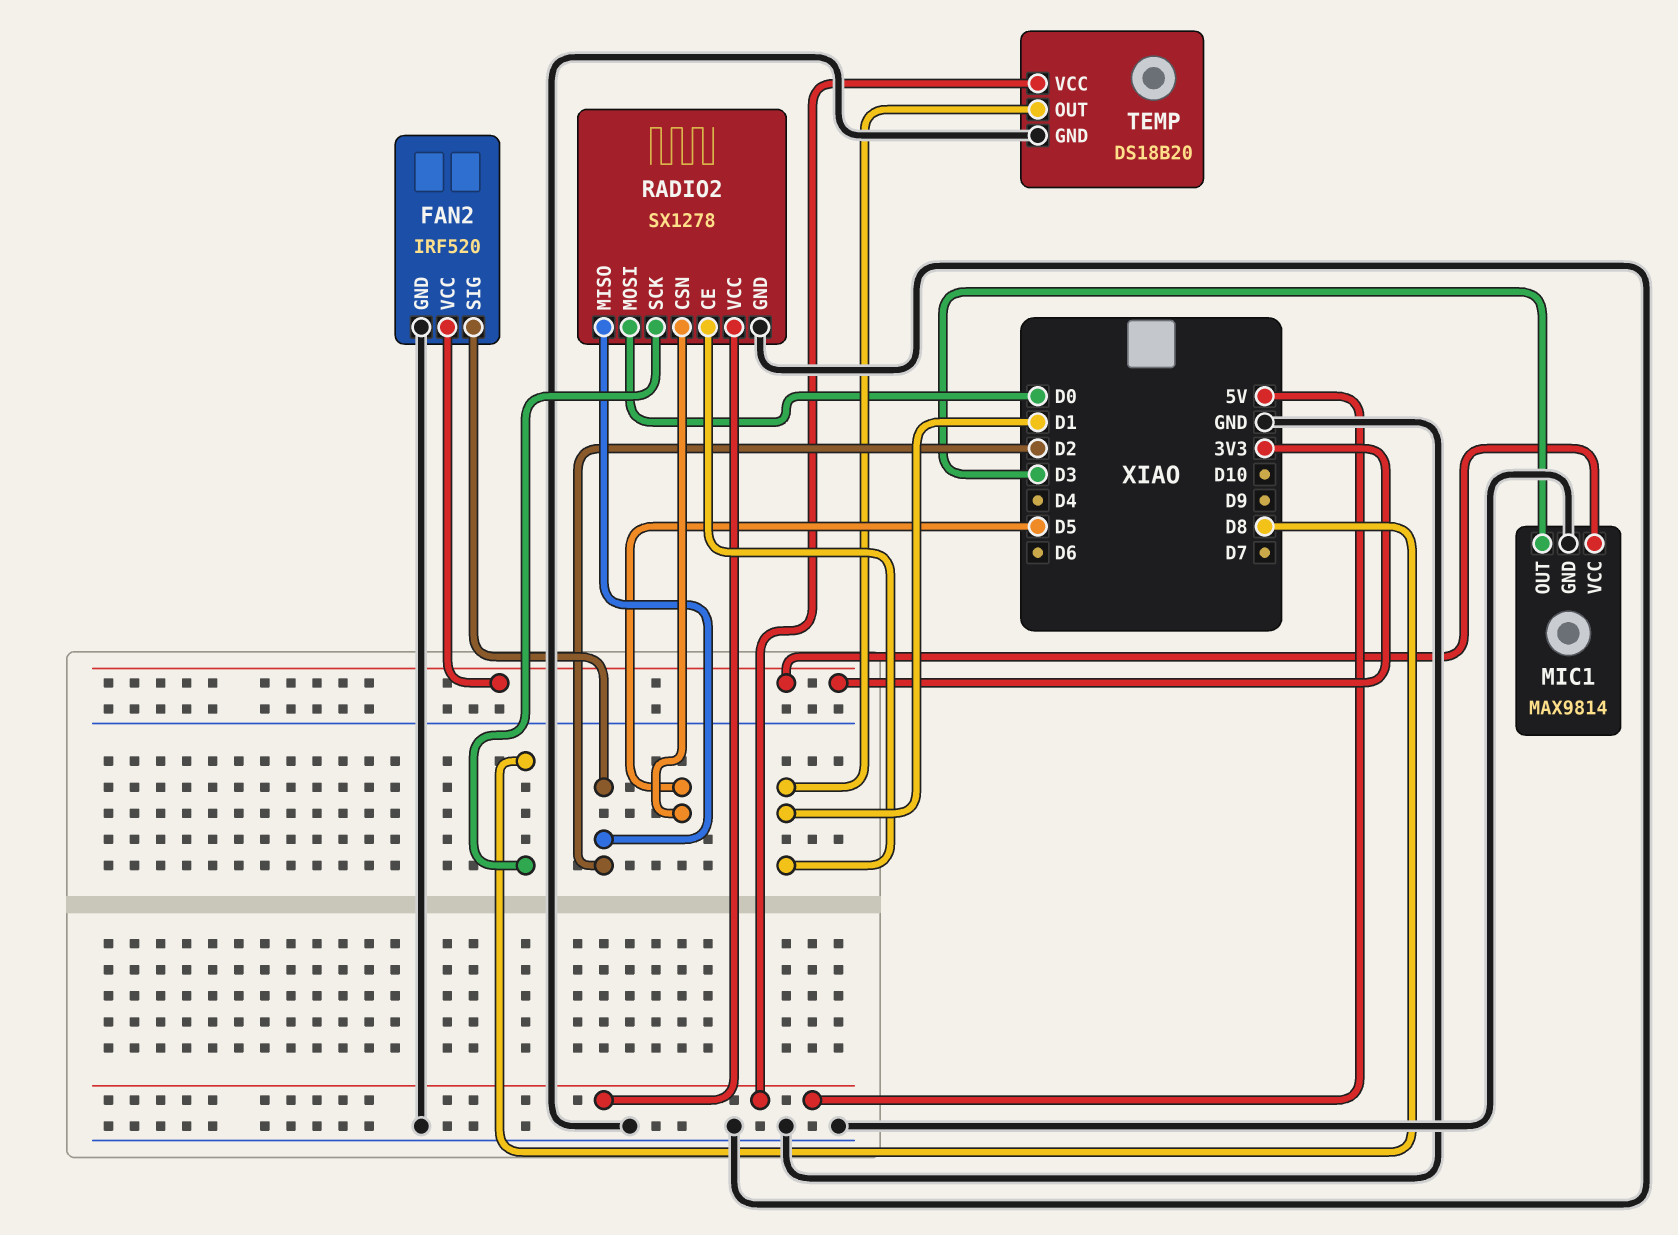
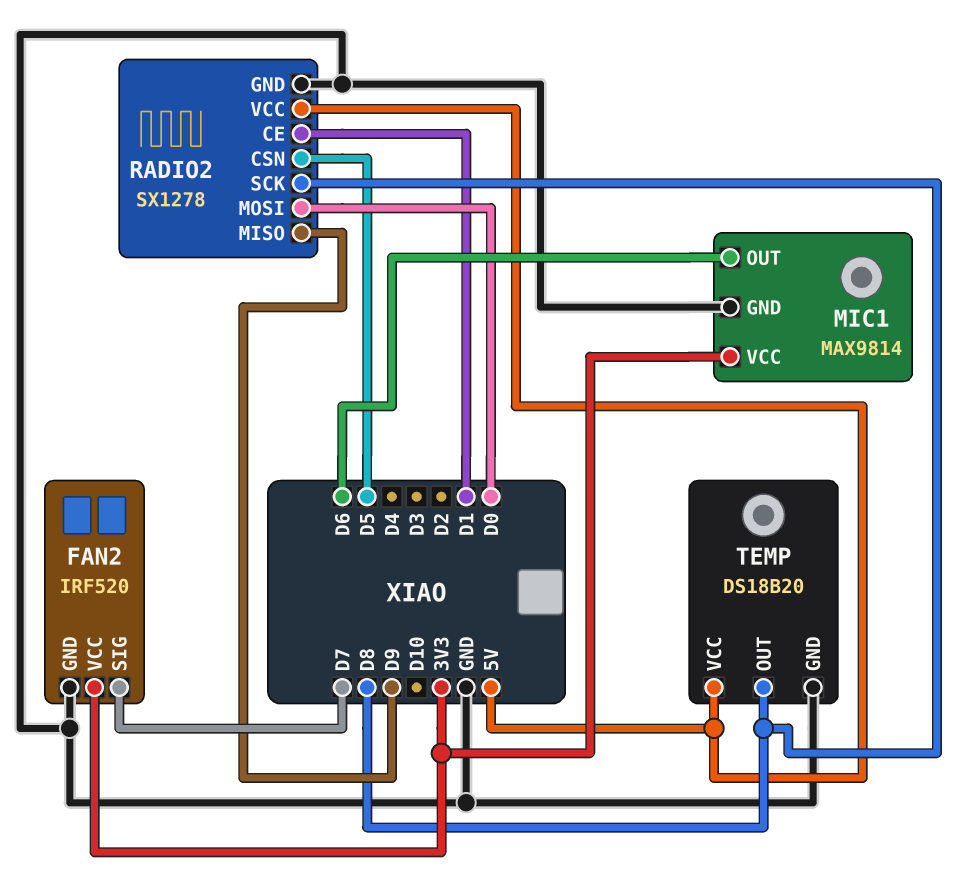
FAN2 pin SIG: D2 -> D7
MIC1 pin OUT: D3 -> D6
RADIO2 pin MISO: D2 -> D9
TEMP pin OUT: D1 -> D8

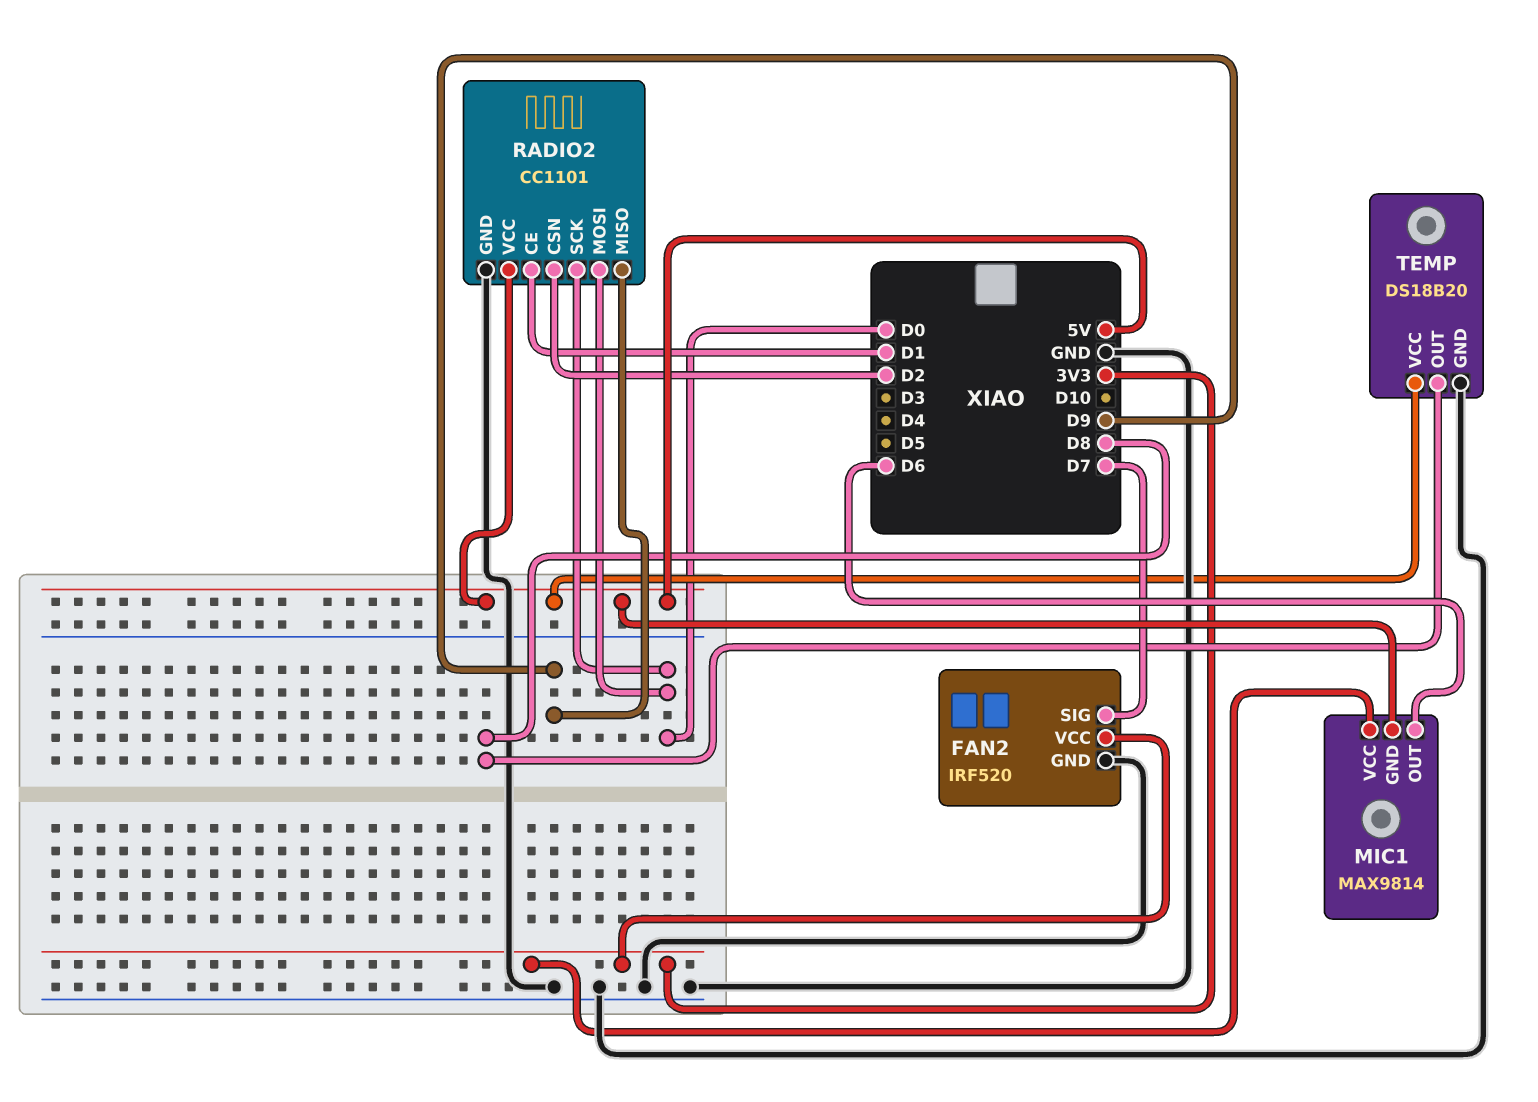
MIC1 pin GND: GND -> 5V
RADIO2: SX1278 -> CC1101
RADIO2 pin CSN: D5 -> D2
RADIO2 pin SCK: D8 -> D0

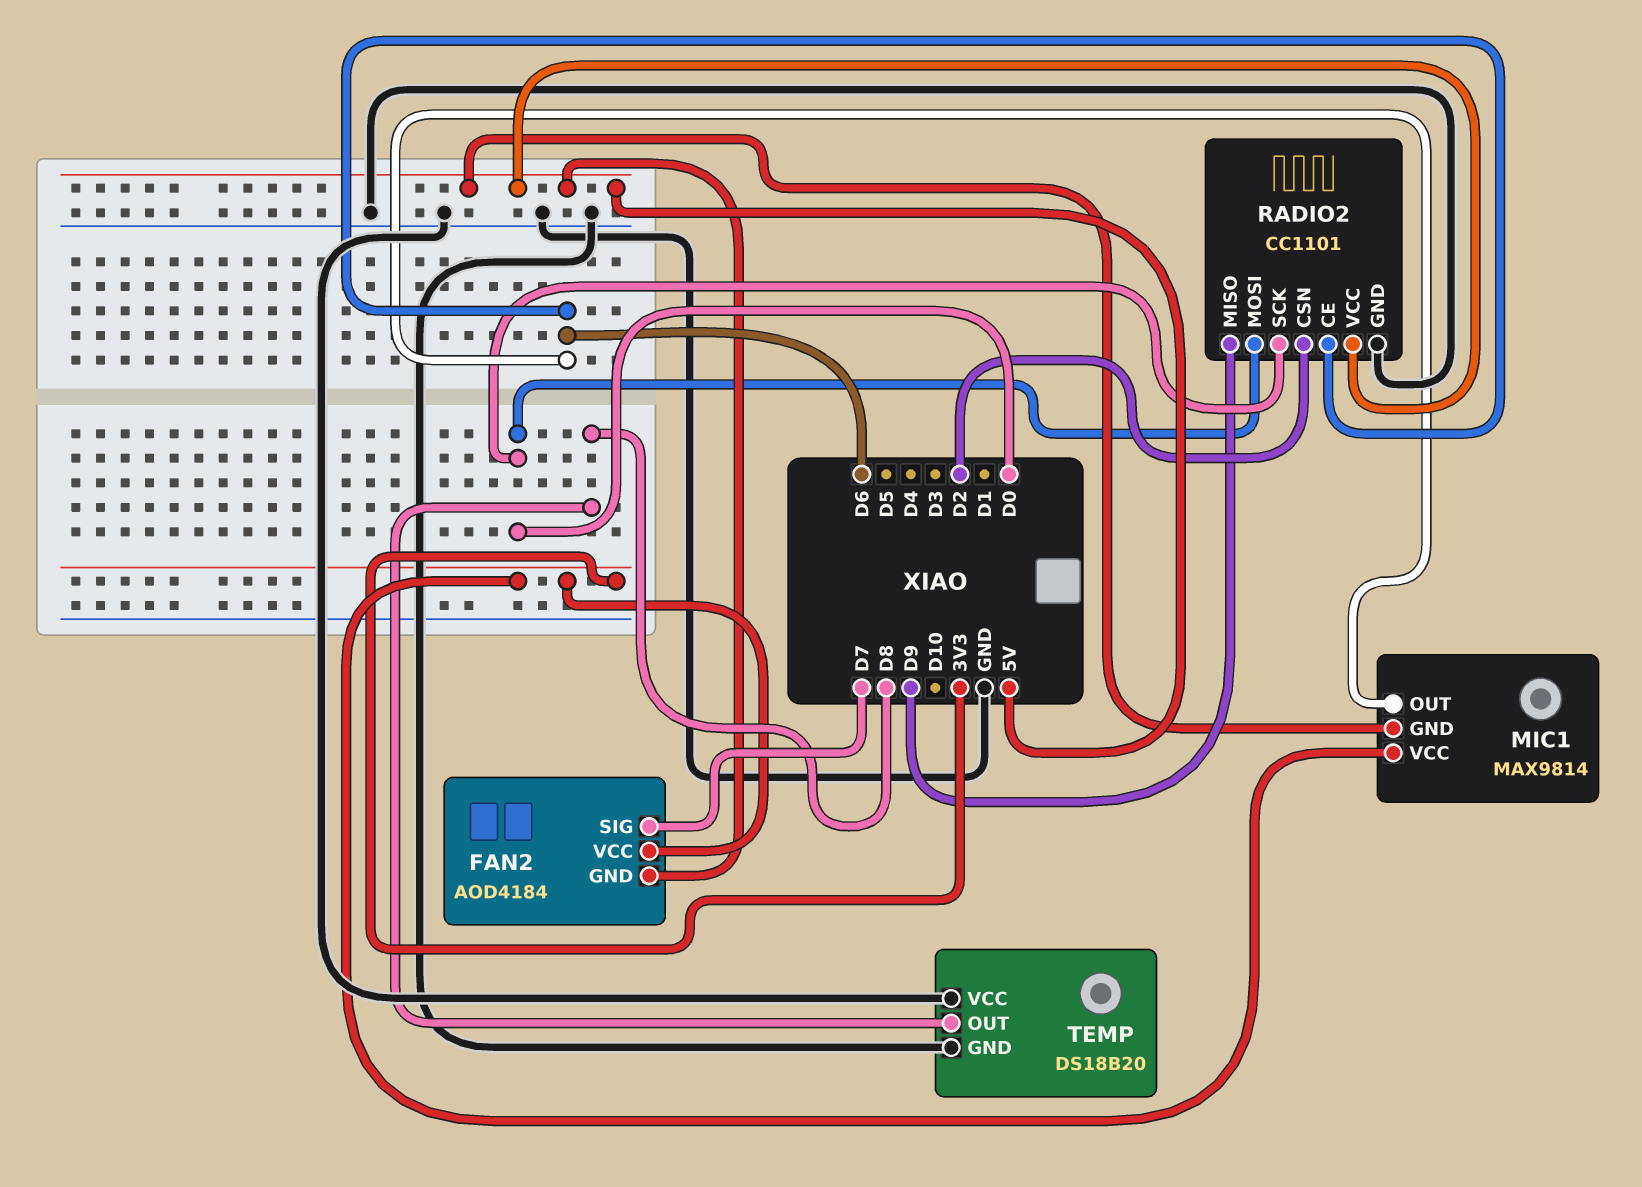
FAN2: IRF520 -> AOD4184
FAN2 pin GND: GND -> 5V
RADIO2 pin CE: D1 -> D6
TEMP pin VCC: 5V -> GND

